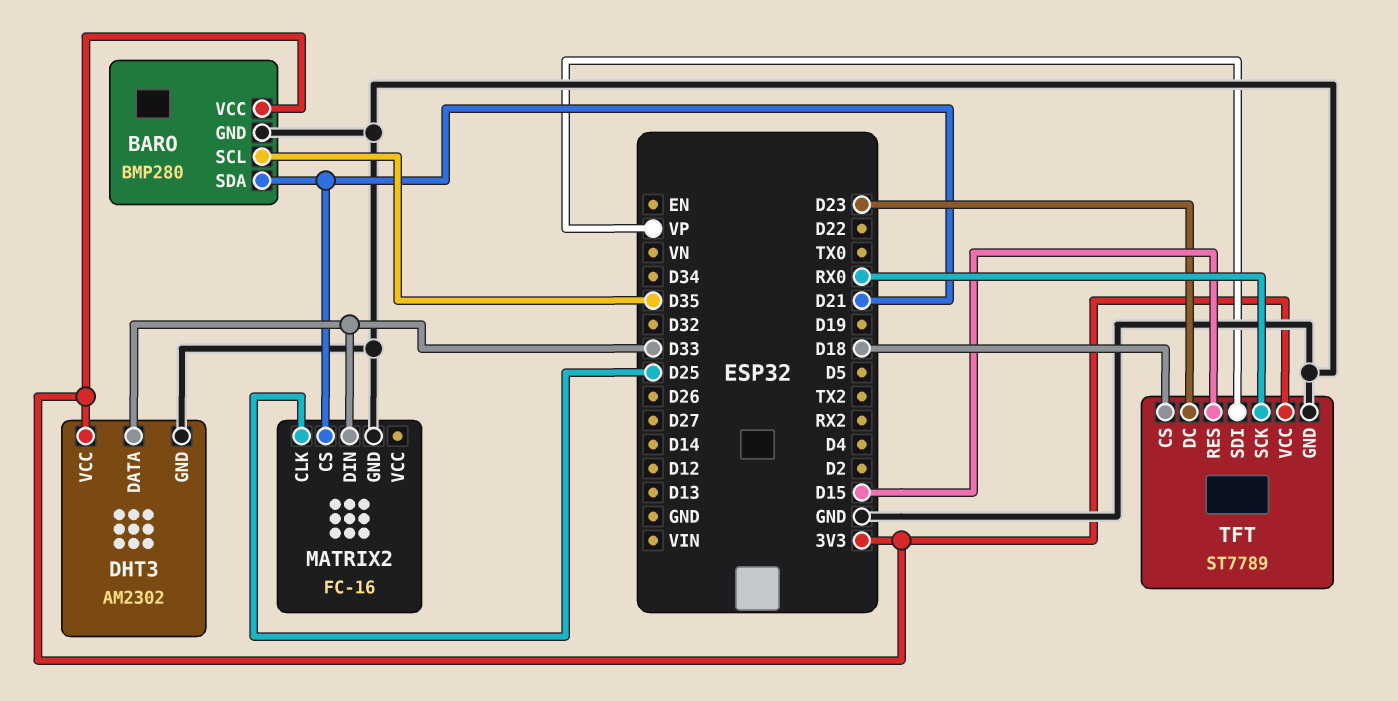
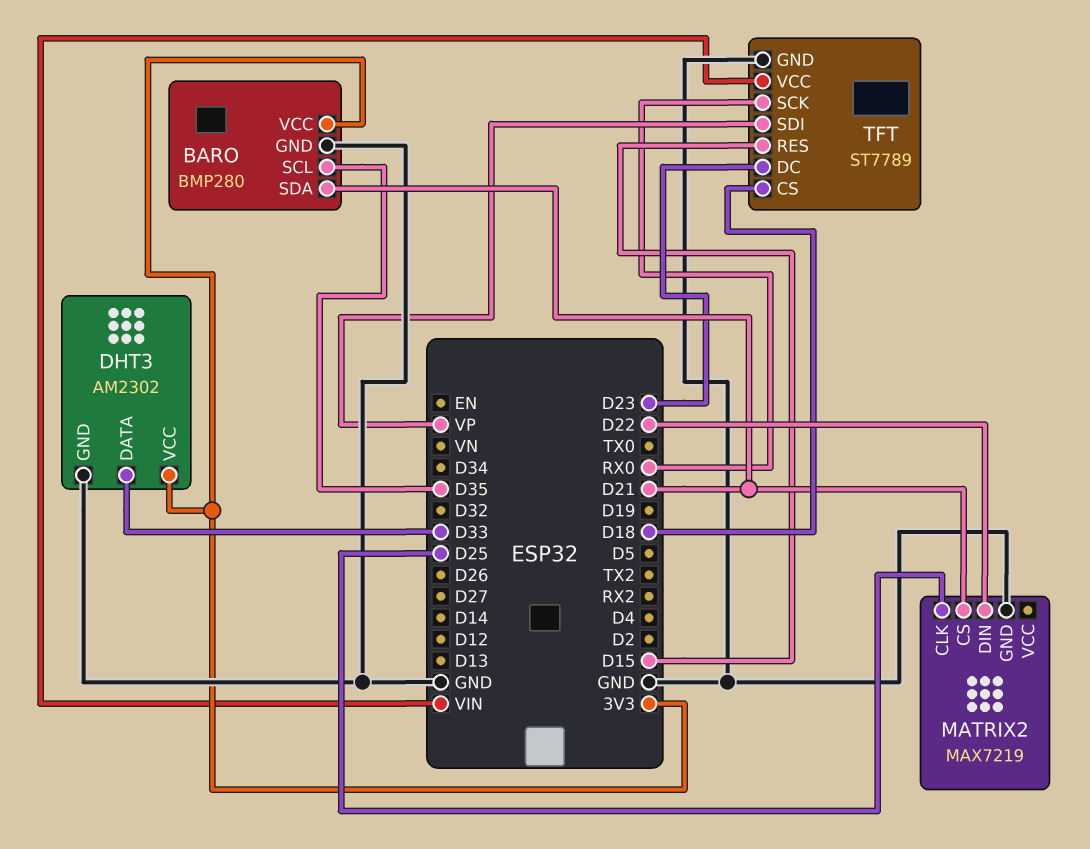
MATRIX2: FC-16 -> MAX7219
MATRIX2 pin DIN: D33 -> D22
TFT pin VCC: 3V3 -> VIN

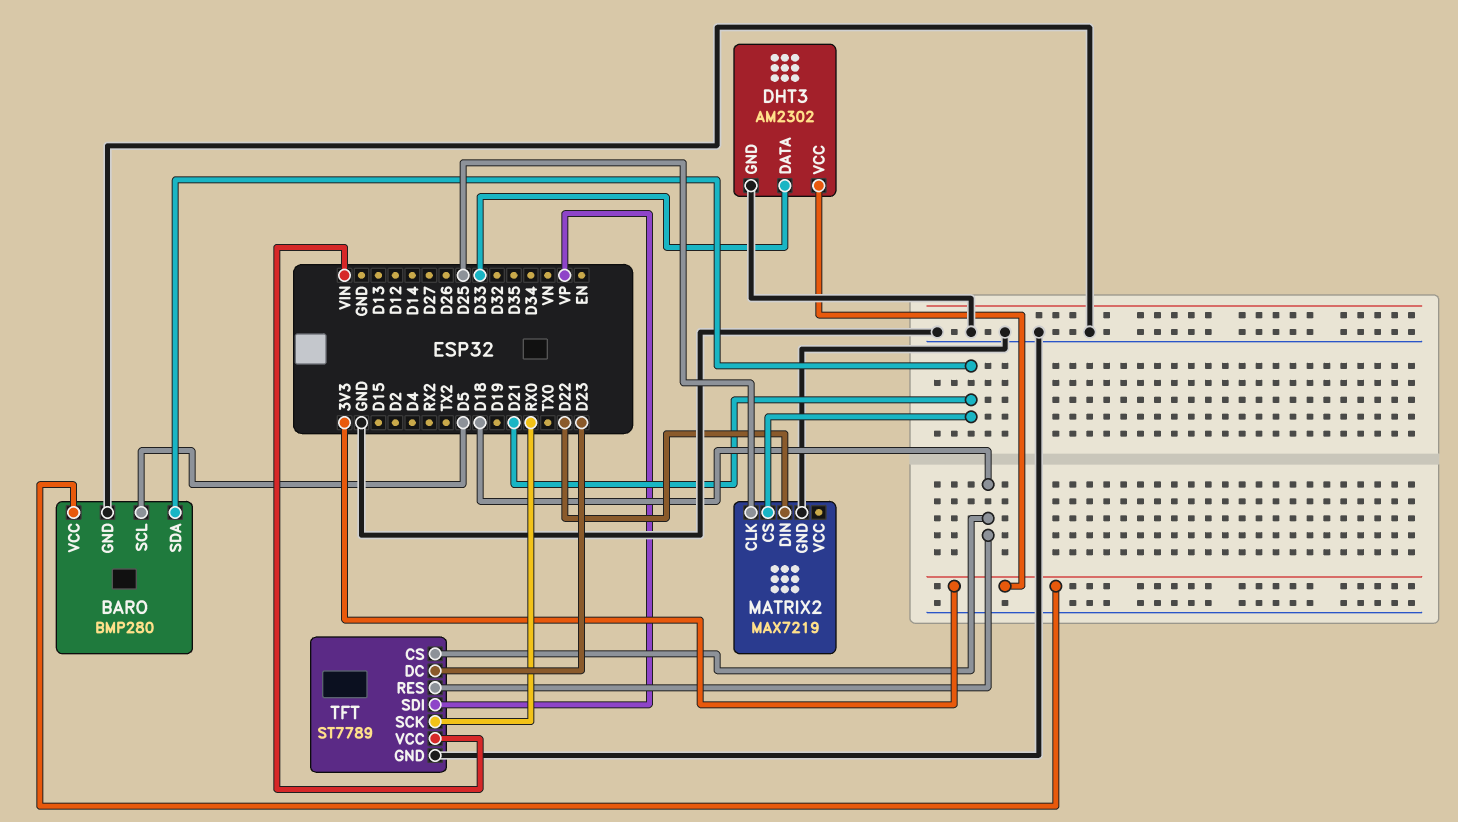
BARO pin SCL: D35 -> D5
TFT pin RES: D15 -> D18

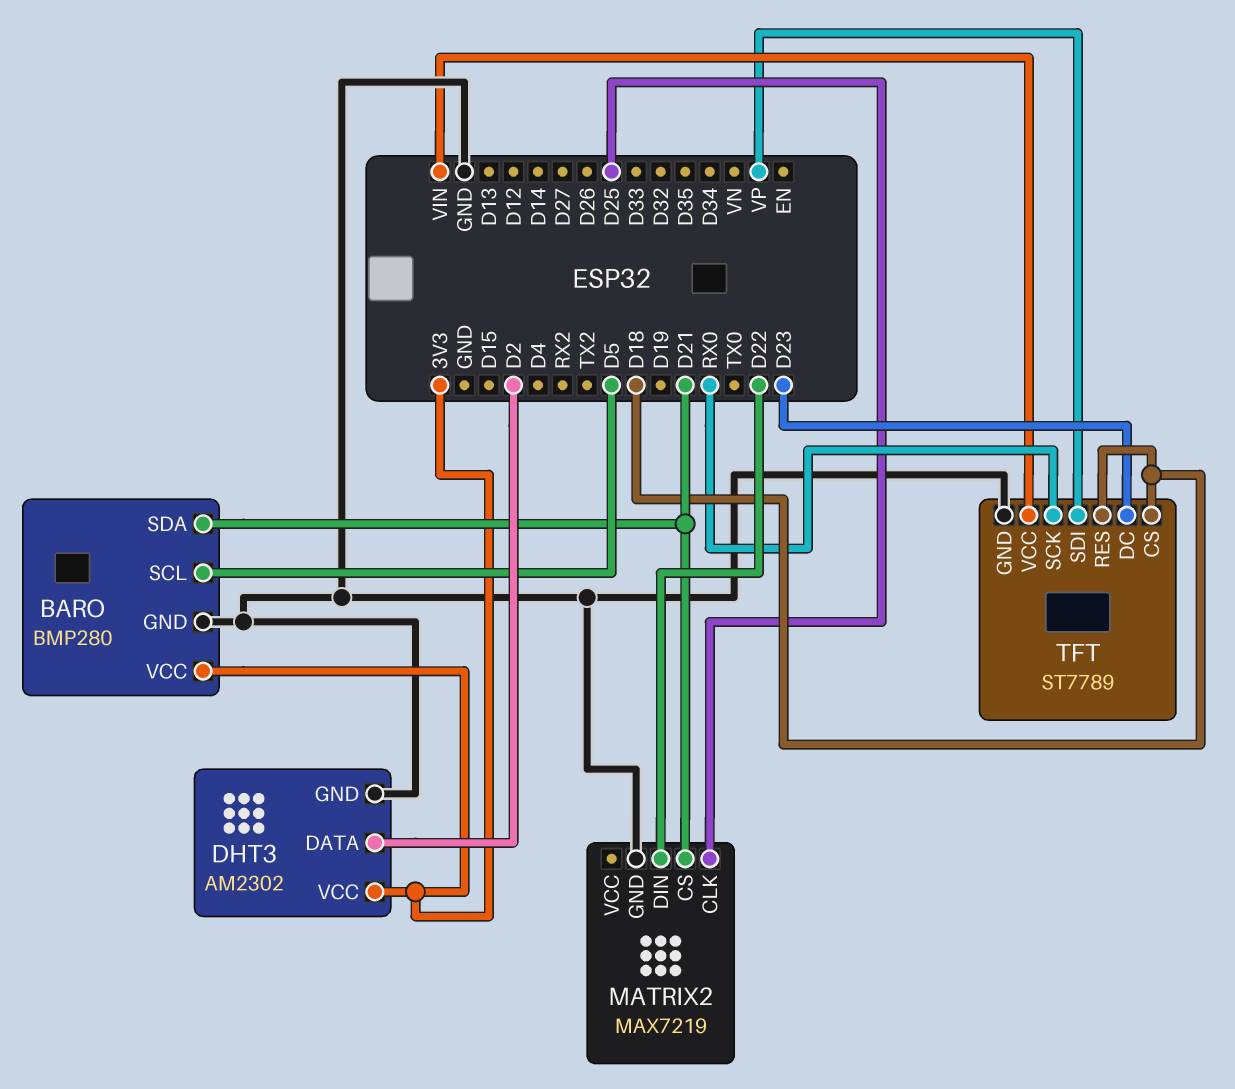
DHT3 pin DATA: D33 -> D2

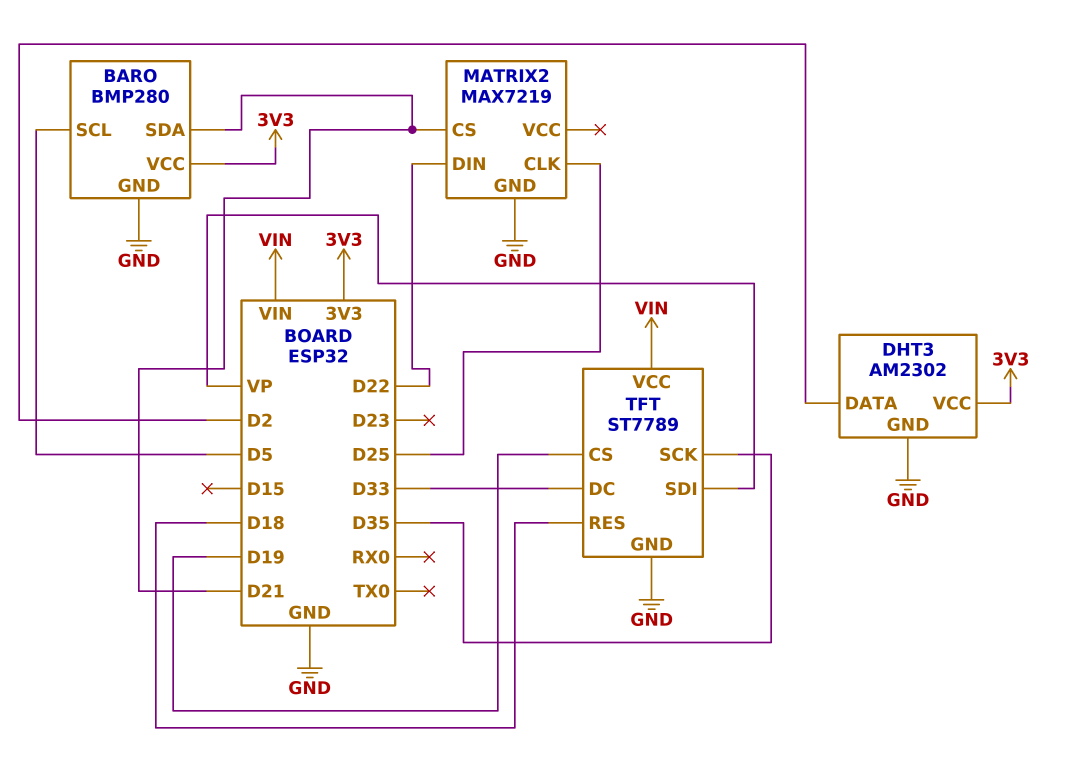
TFT pin CS: D18 -> D19
TFT pin DC: D23 -> D33
TFT pin SCK: RX0 -> D35

